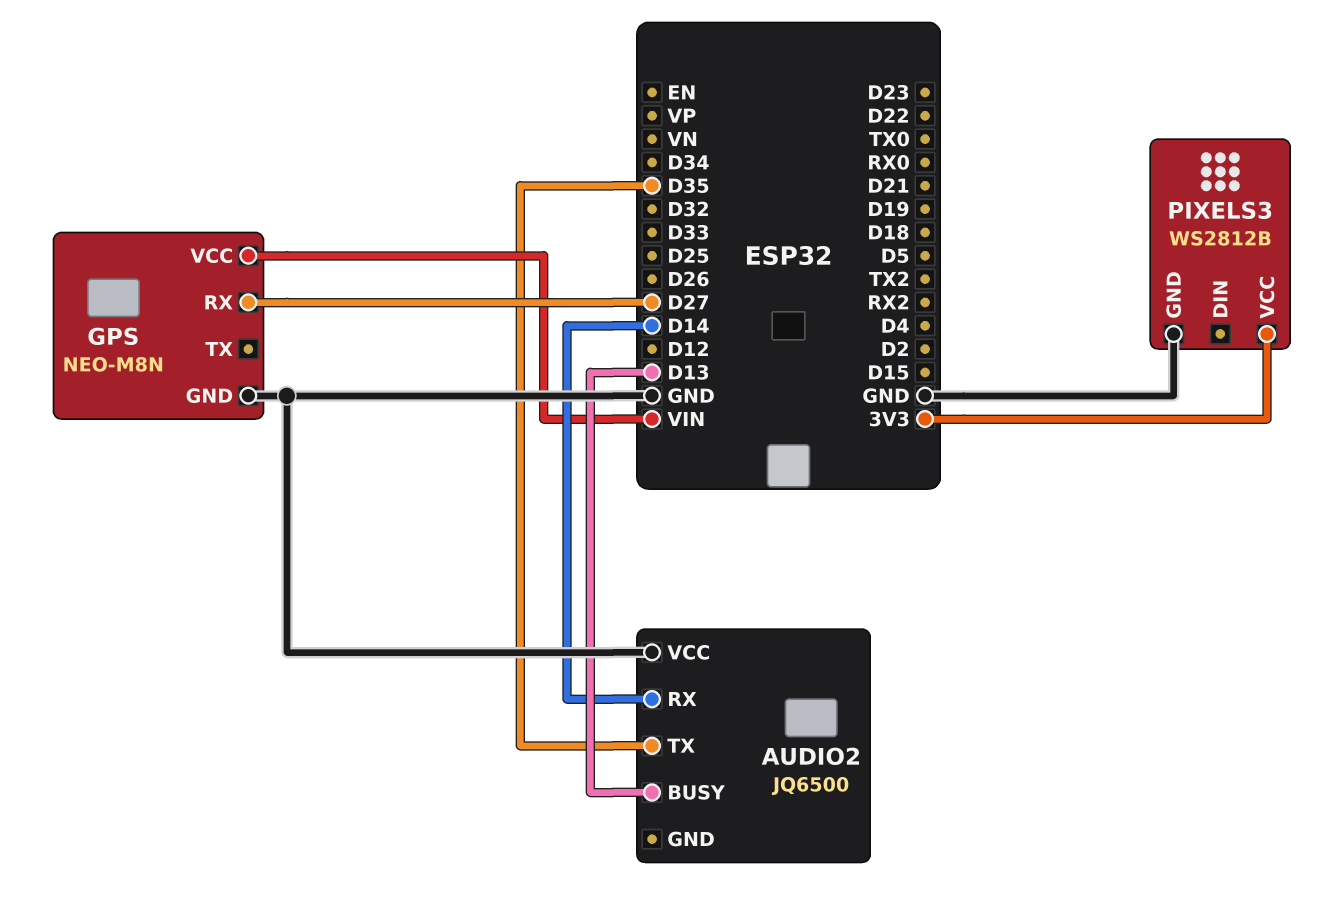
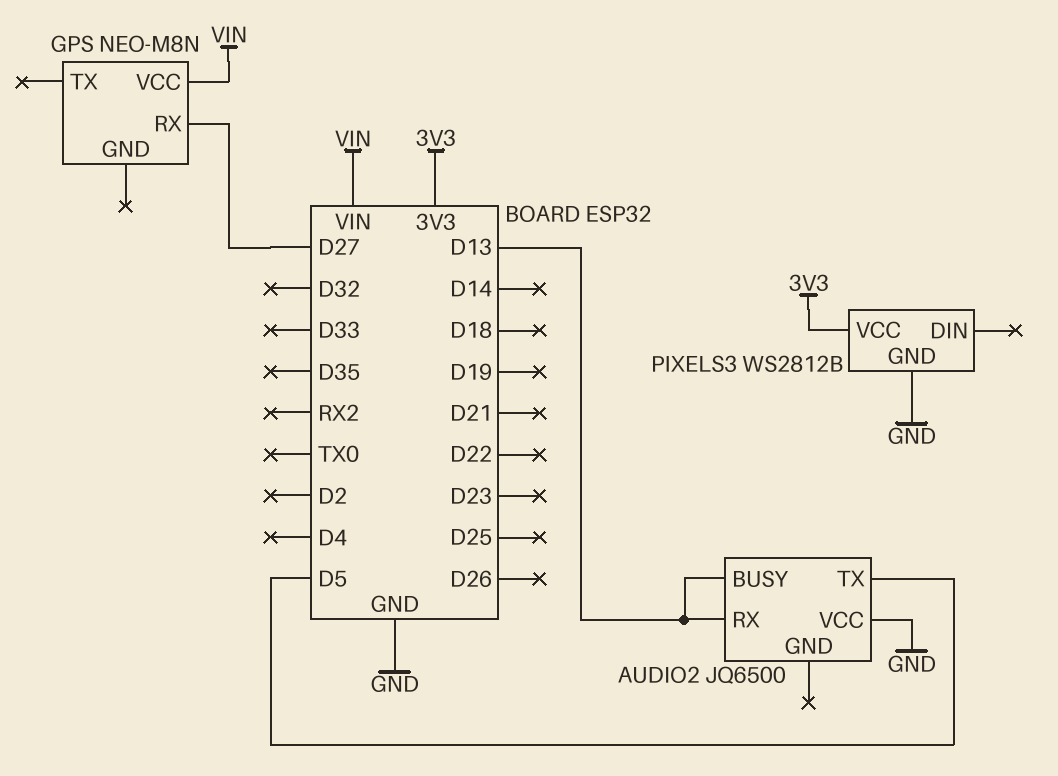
AUDIO2 pin RX: D14 -> D13
AUDIO2 pin TX: D35 -> D5
GPS pin GND: GND -> none

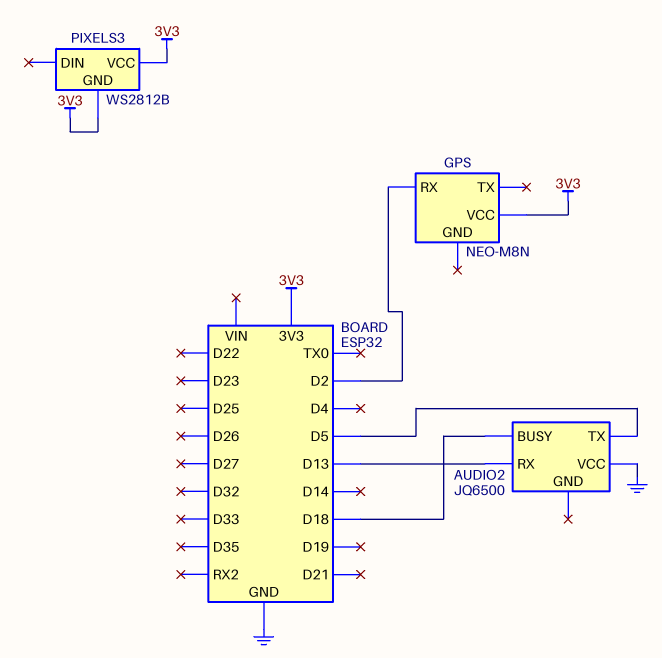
AUDIO2 pin BUSY: D13 -> D18
GPS pin RX: D27 -> D2
GPS pin VCC: VIN -> 3V3
PIXELS3 pin GND: GND -> 3V3

